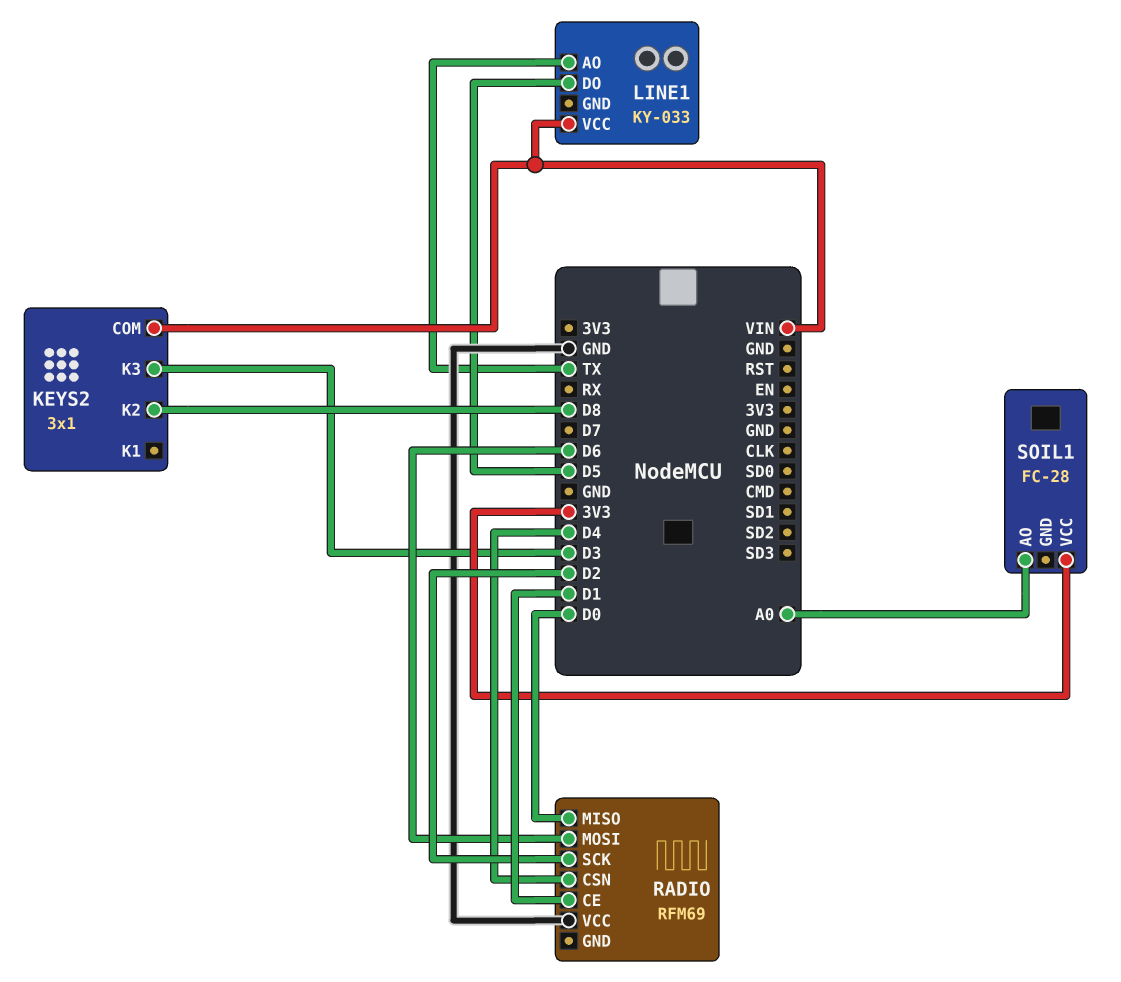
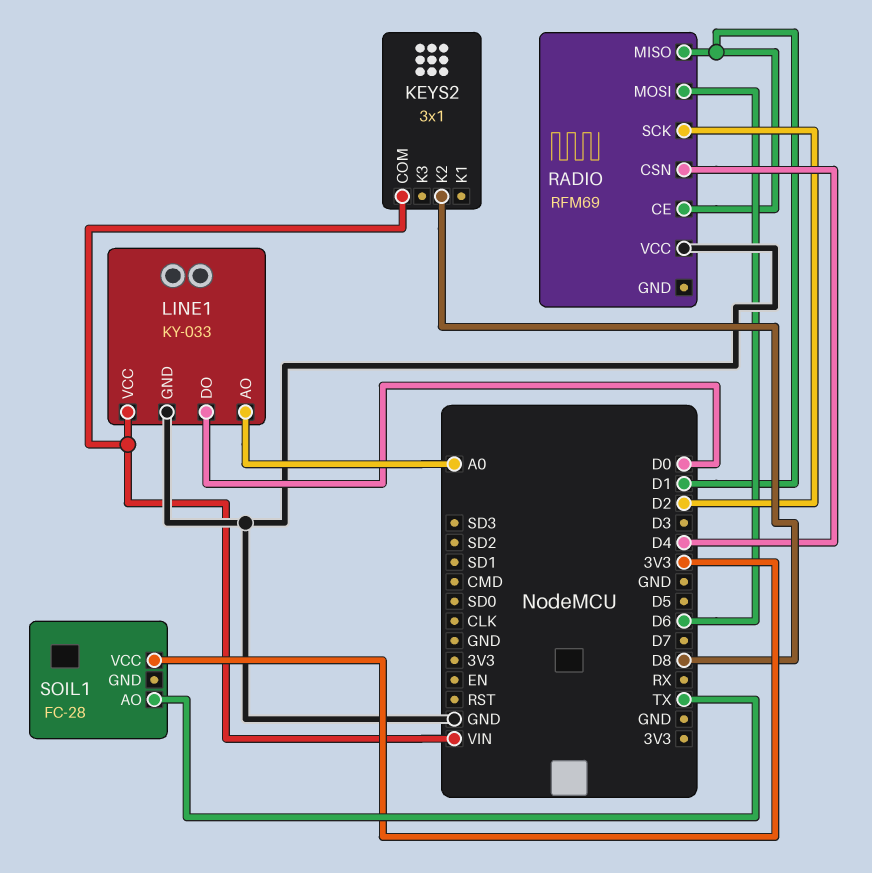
KEYS2 pin K3: D3 -> none
LINE1 pin AO: TX -> A0
LINE1 pin DO: D5 -> D0
LINE1 pin GND: none -> GND
RADIO pin MISO: D0 -> D1
SOIL1 pin AO: A0 -> TX

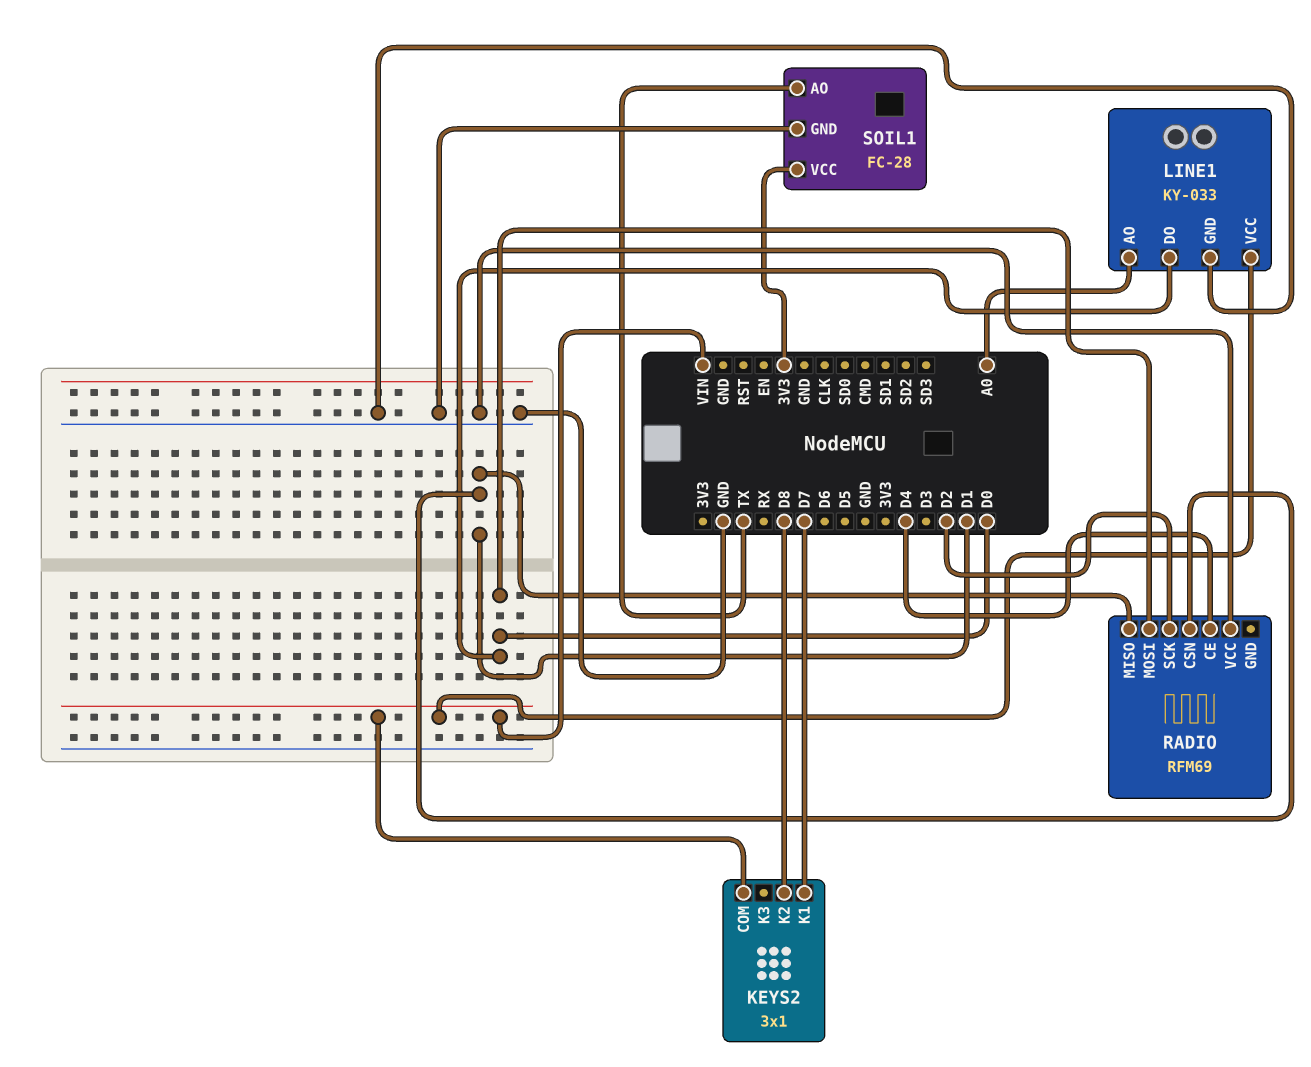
KEYS2 pin K1: none -> D7
RADIO pin CE: D1 -> D4
RADIO pin CSN: D4 -> D1
RADIO pin MOSI: D6 -> D0
SOIL1 pin GND: none -> GND

